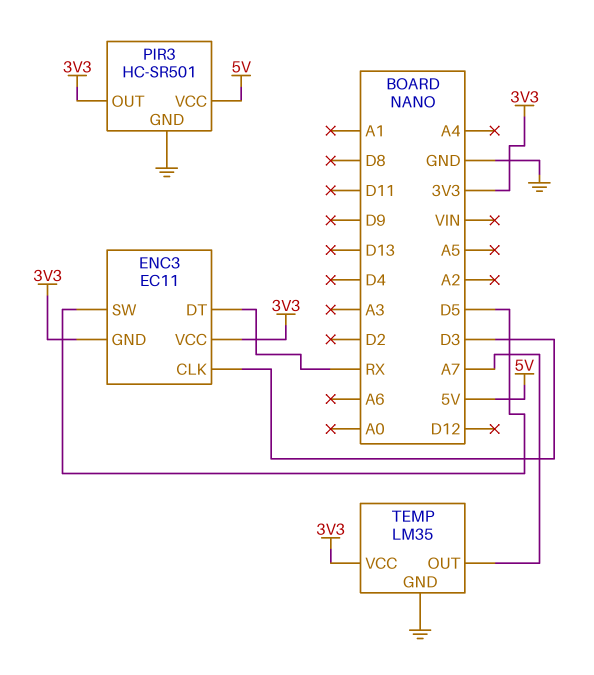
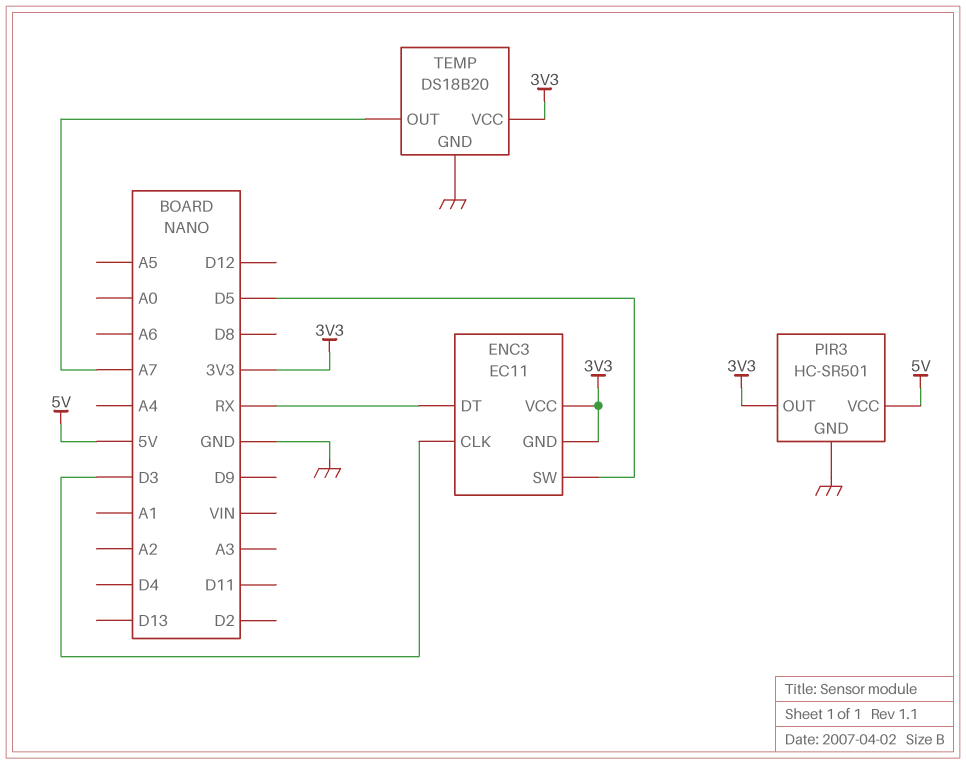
TEMP: LM35 -> DS18B20

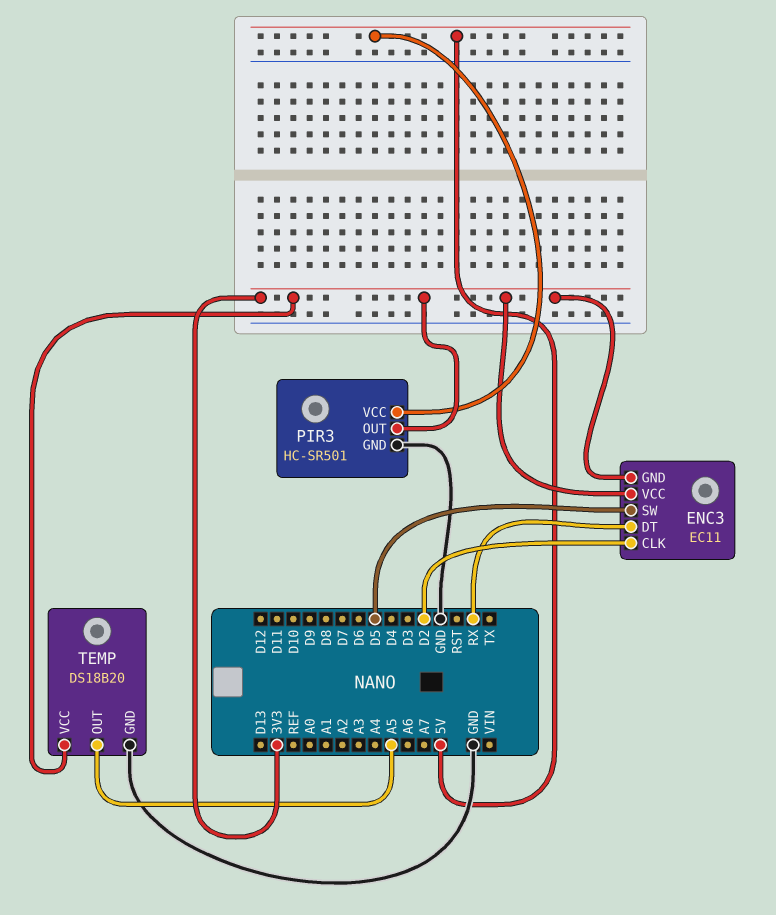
ENC3 pin CLK: D3 -> D2
TEMP pin OUT: A7 -> A5

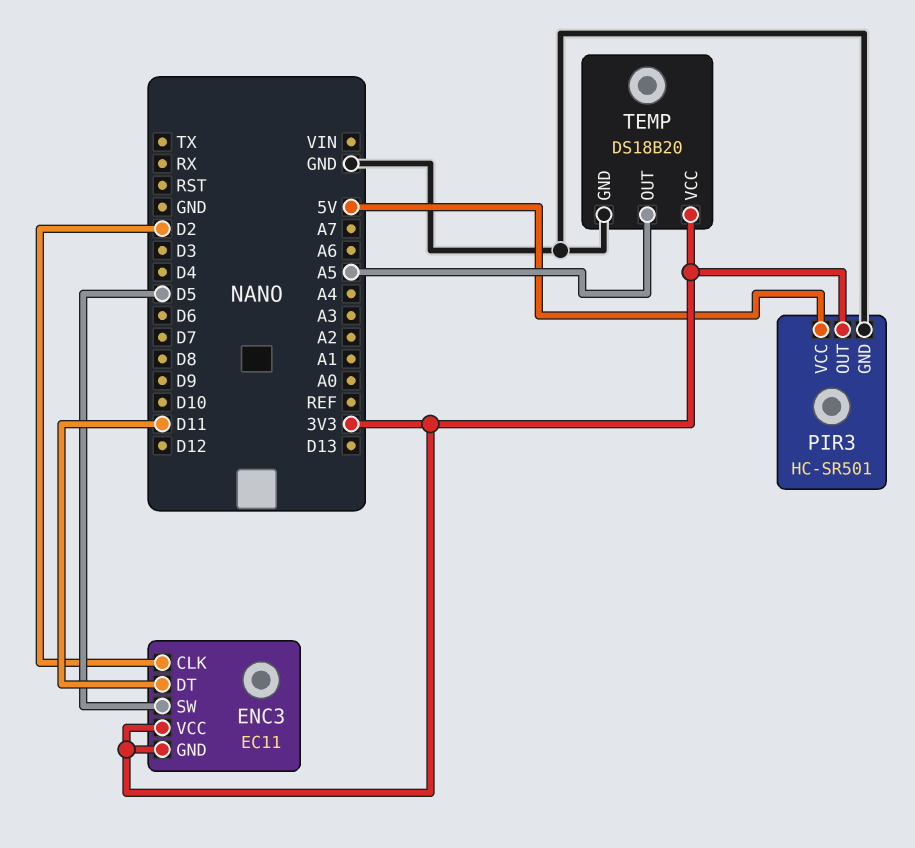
ENC3 pin DT: RX -> D11

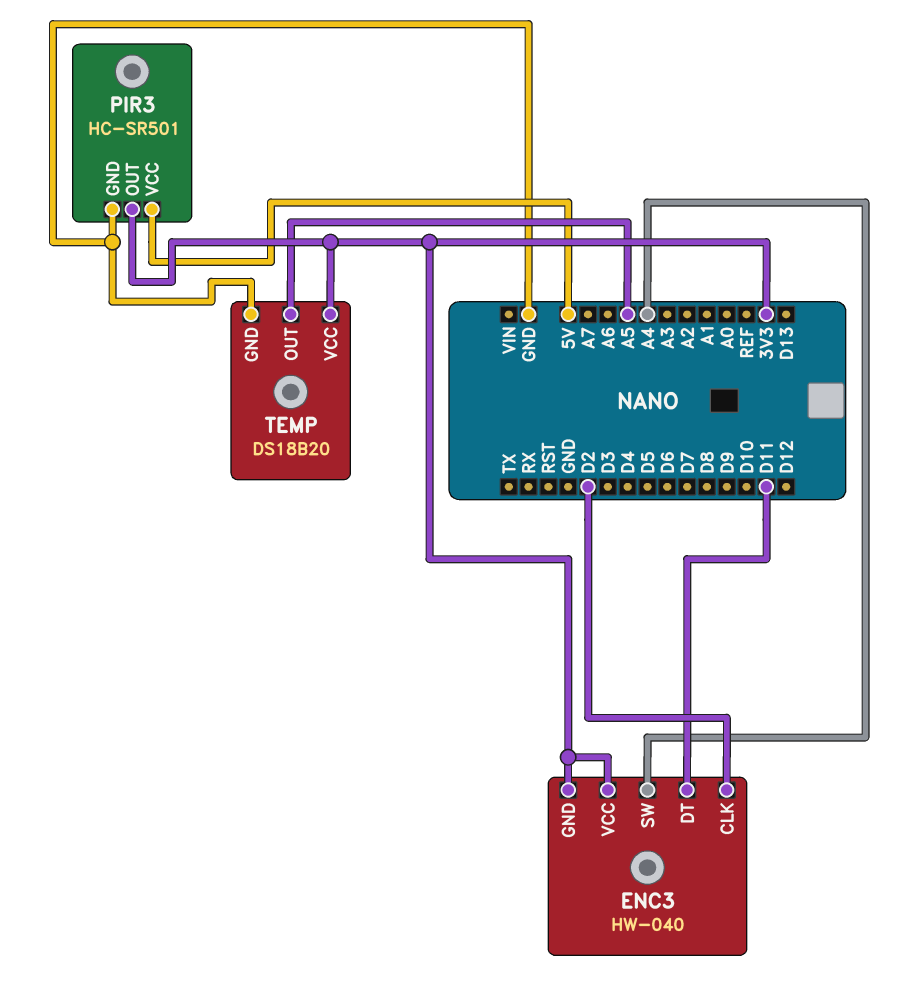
ENC3: EC11 -> HW-040
ENC3 pin SW: D5 -> A4

